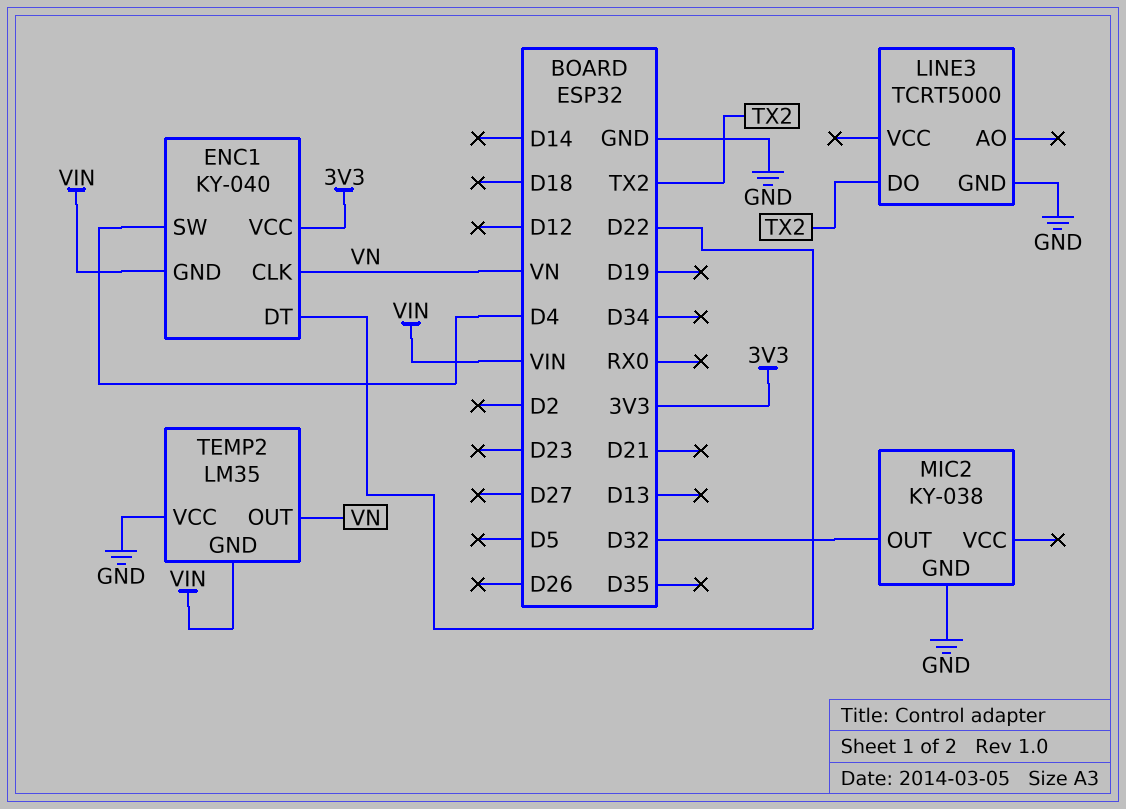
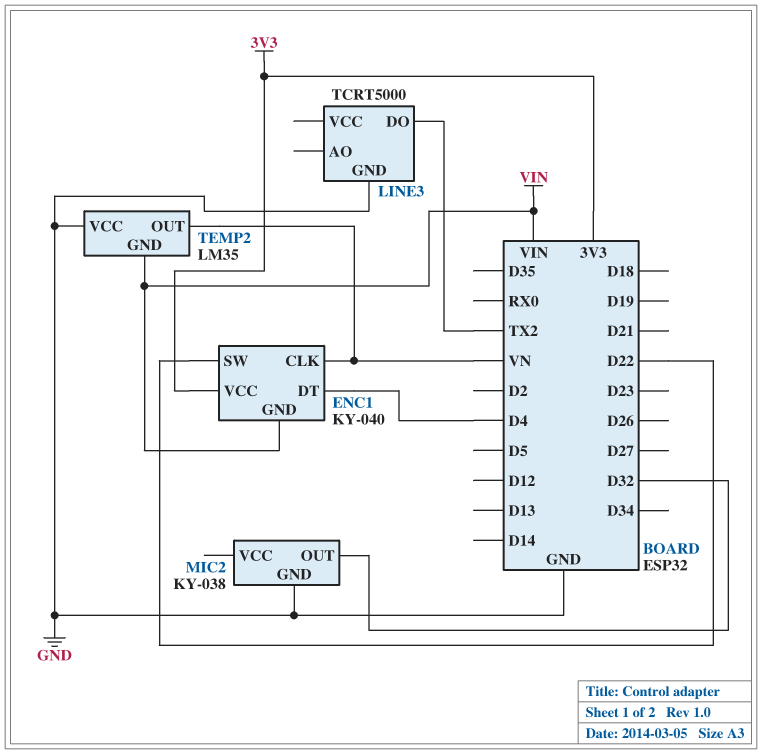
ENC1 pin DT: D22 -> D4
ENC1 pin SW: D4 -> D22

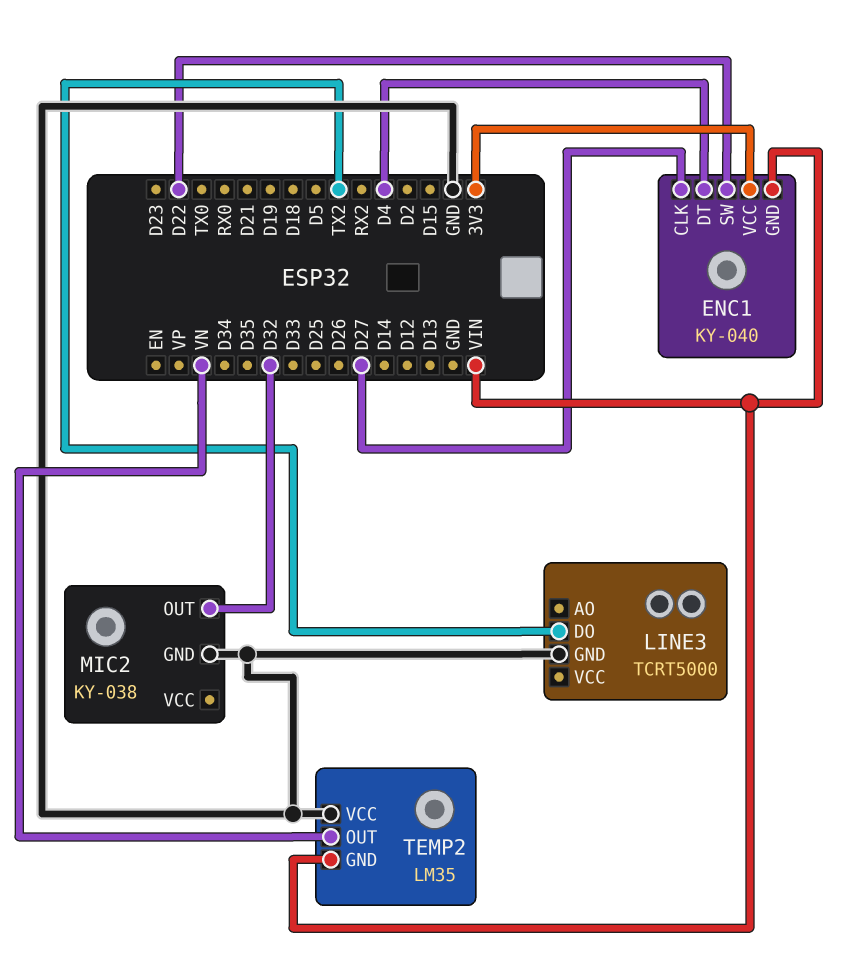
ENC1 pin CLK: VN -> D27

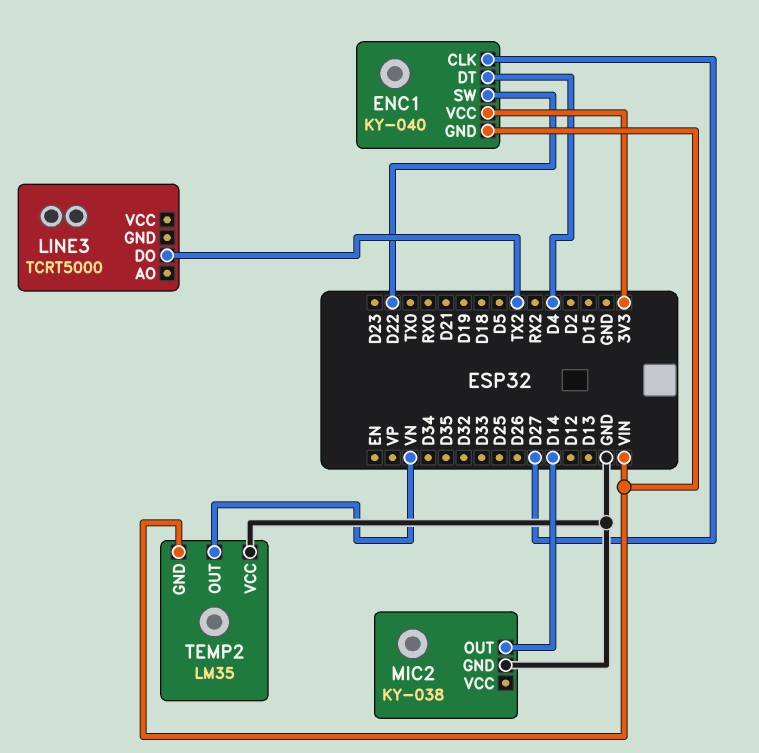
LINE3 pin GND: GND -> none
MIC2 pin OUT: D32 -> D14

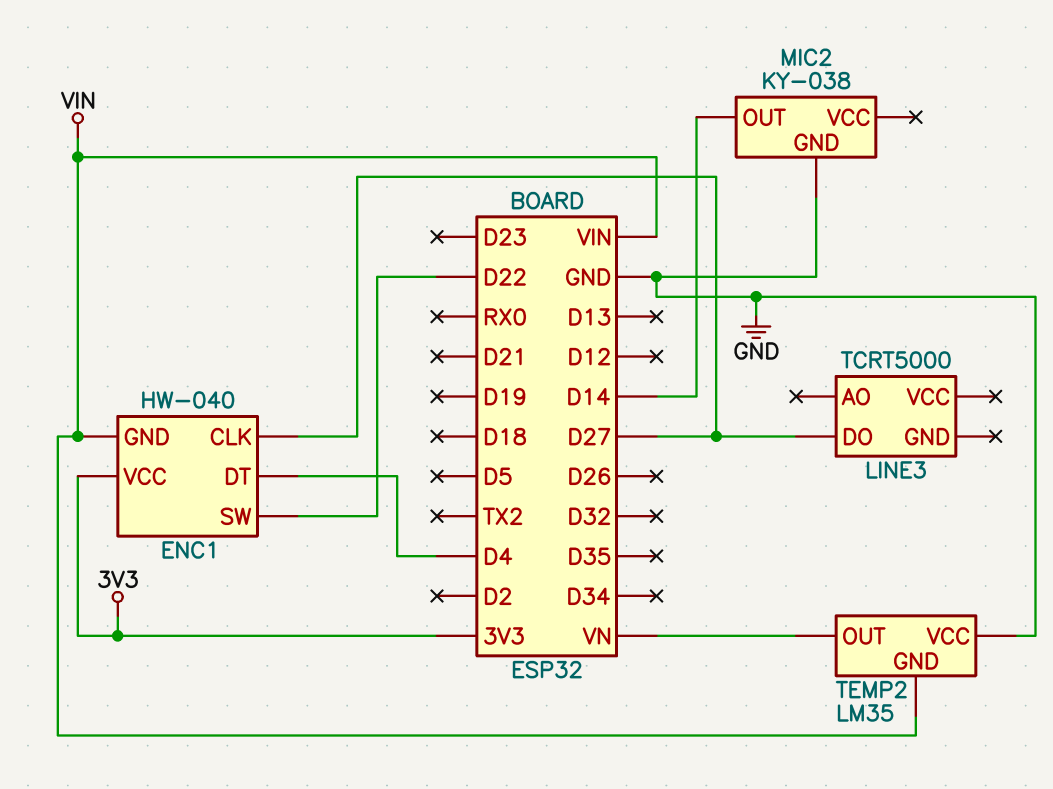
ENC1: KY-040 -> HW-040
LINE3 pin DO: TX2 -> D27

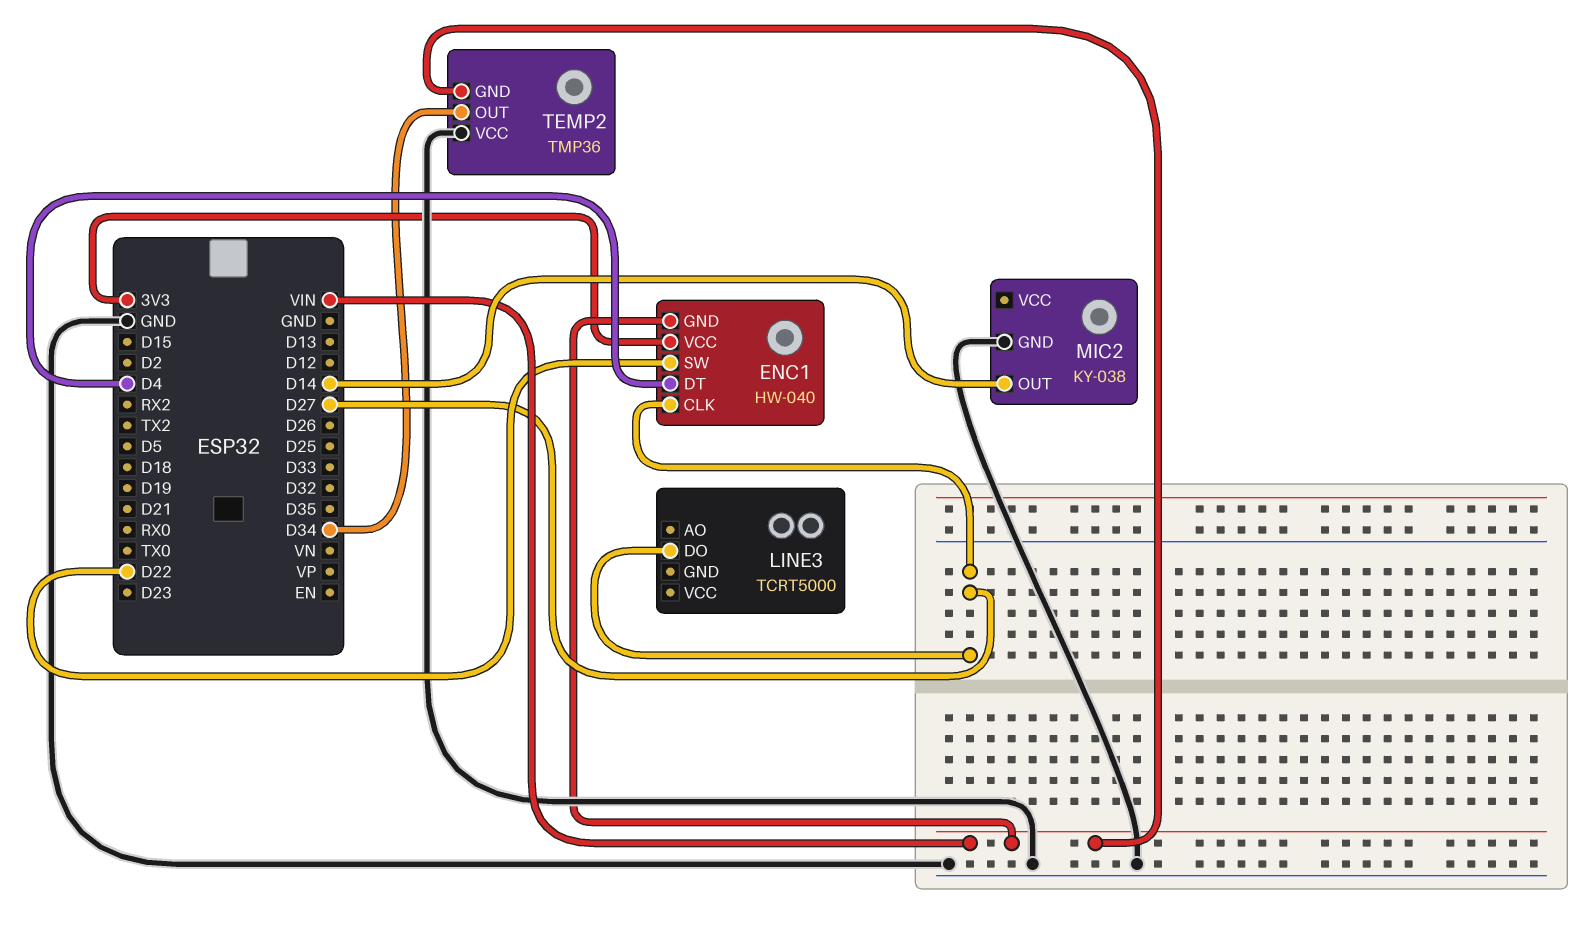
TEMP2: LM35 -> TMP36
TEMP2 pin OUT: VN -> D34

